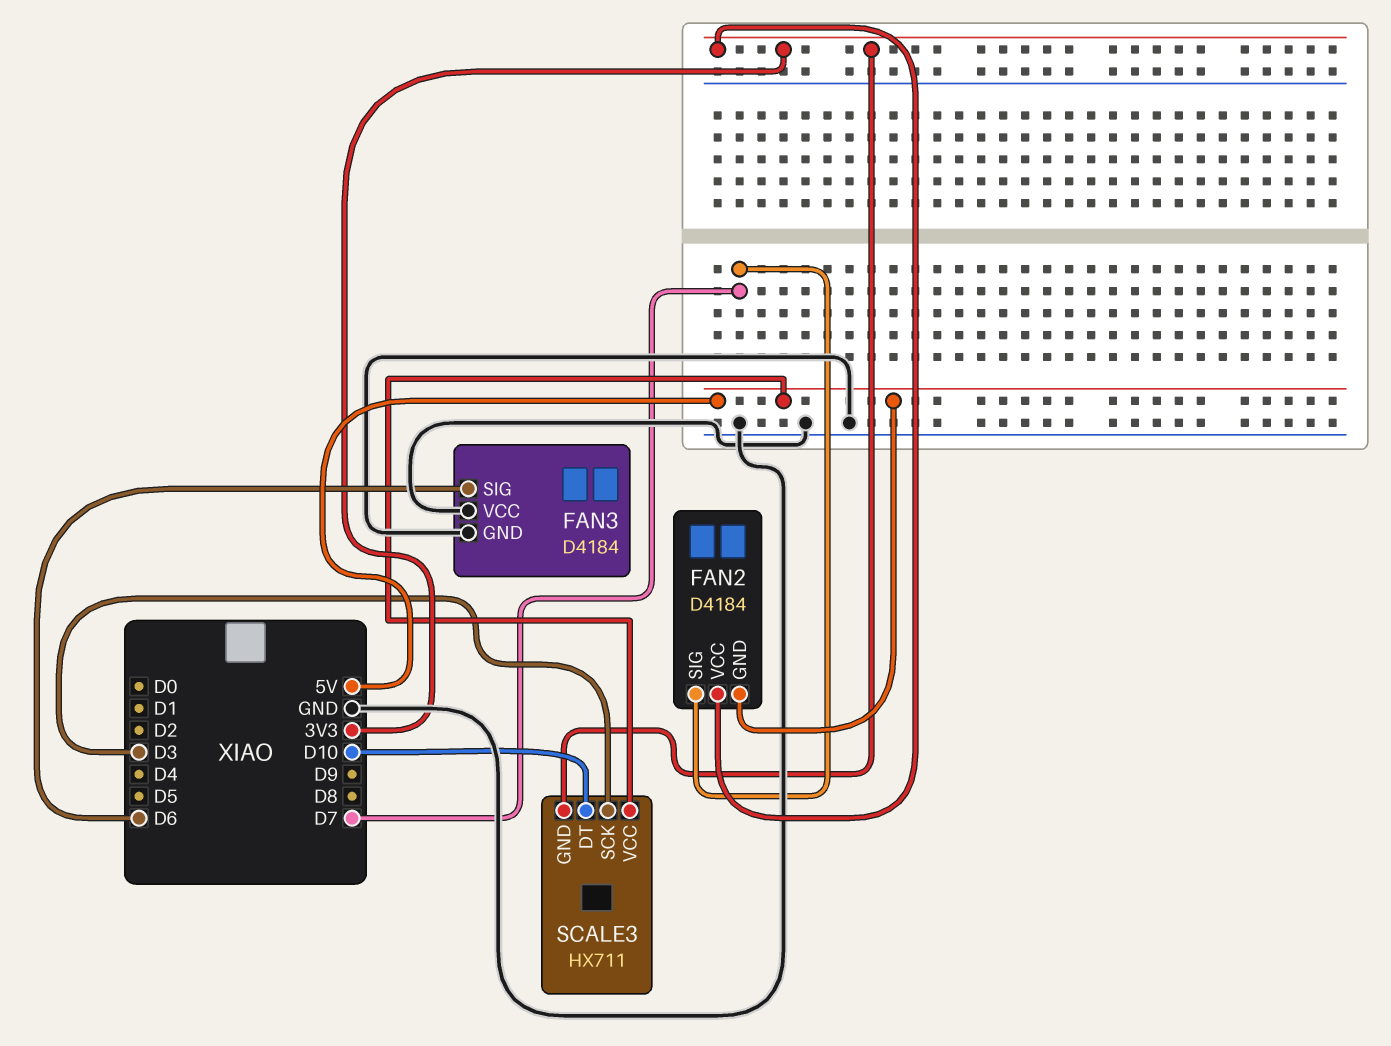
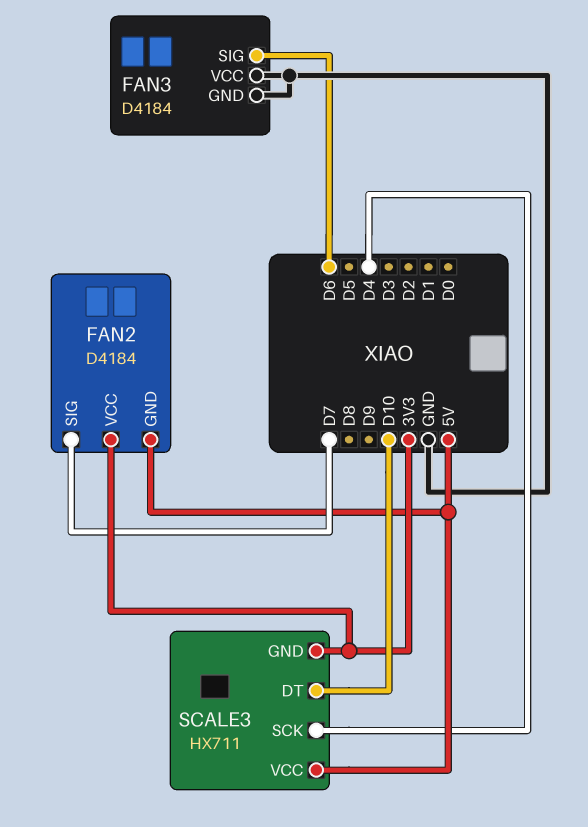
SCALE3 pin SCK: D3 -> D4

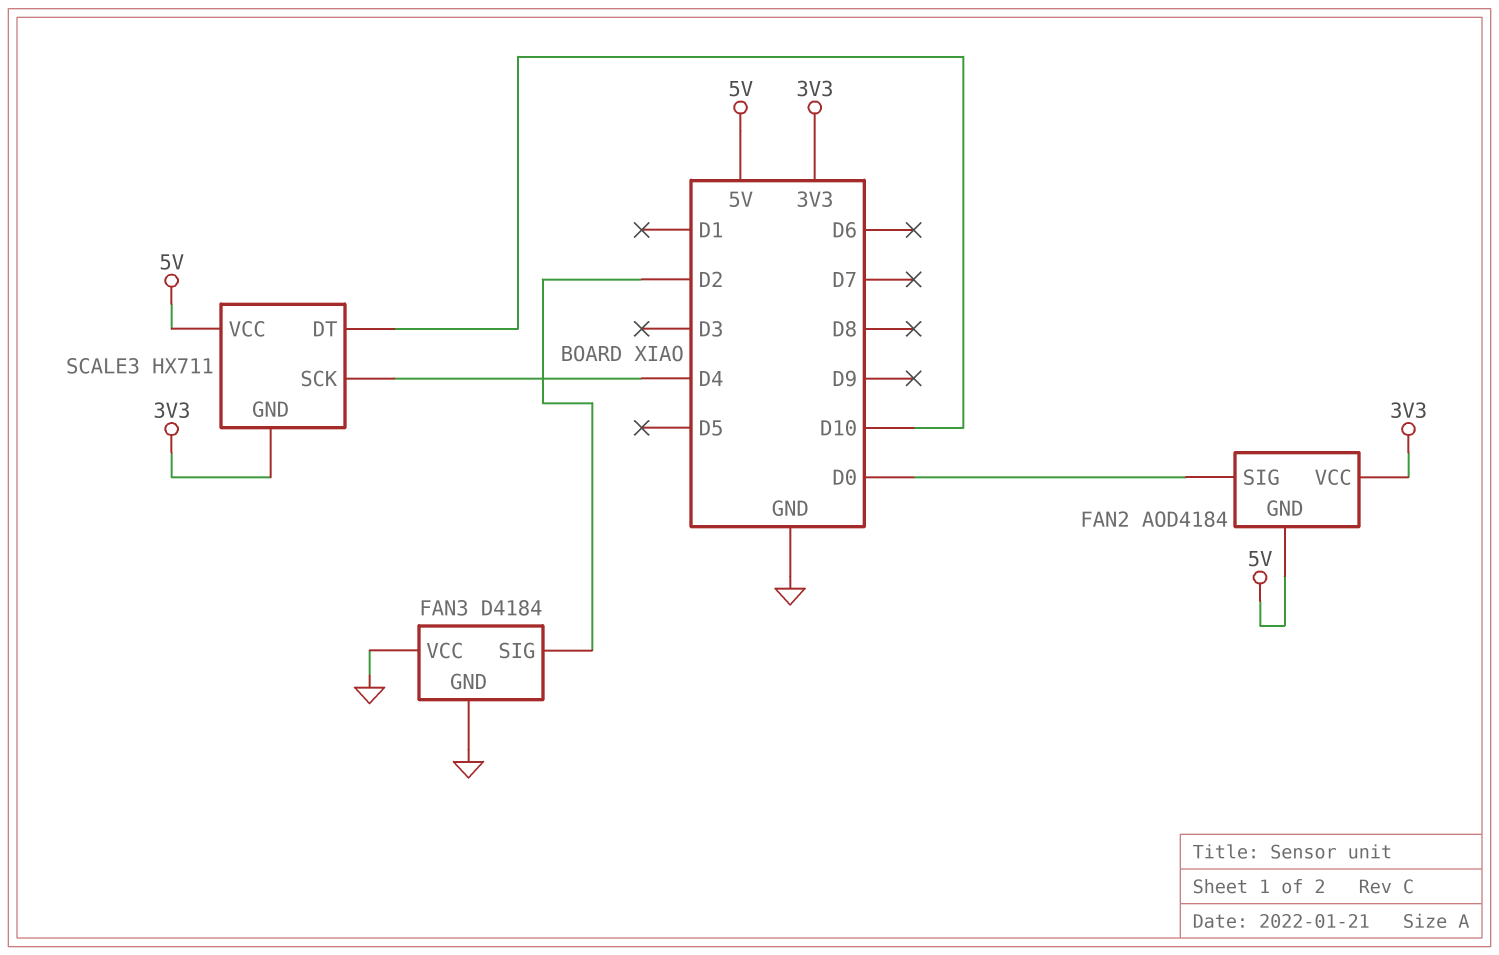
FAN2: D4184 -> AOD4184
FAN2 pin SIG: D7 -> D0
FAN3 pin SIG: D6 -> D2

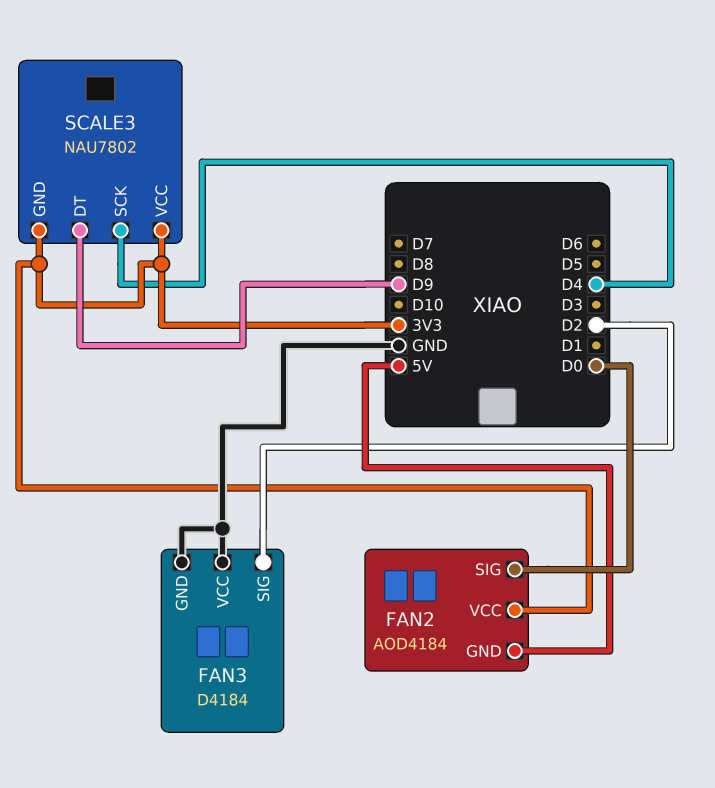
SCALE3: HX711 -> NAU7802
SCALE3 pin DT: D10 -> D9
SCALE3 pin VCC: 5V -> 3V3

